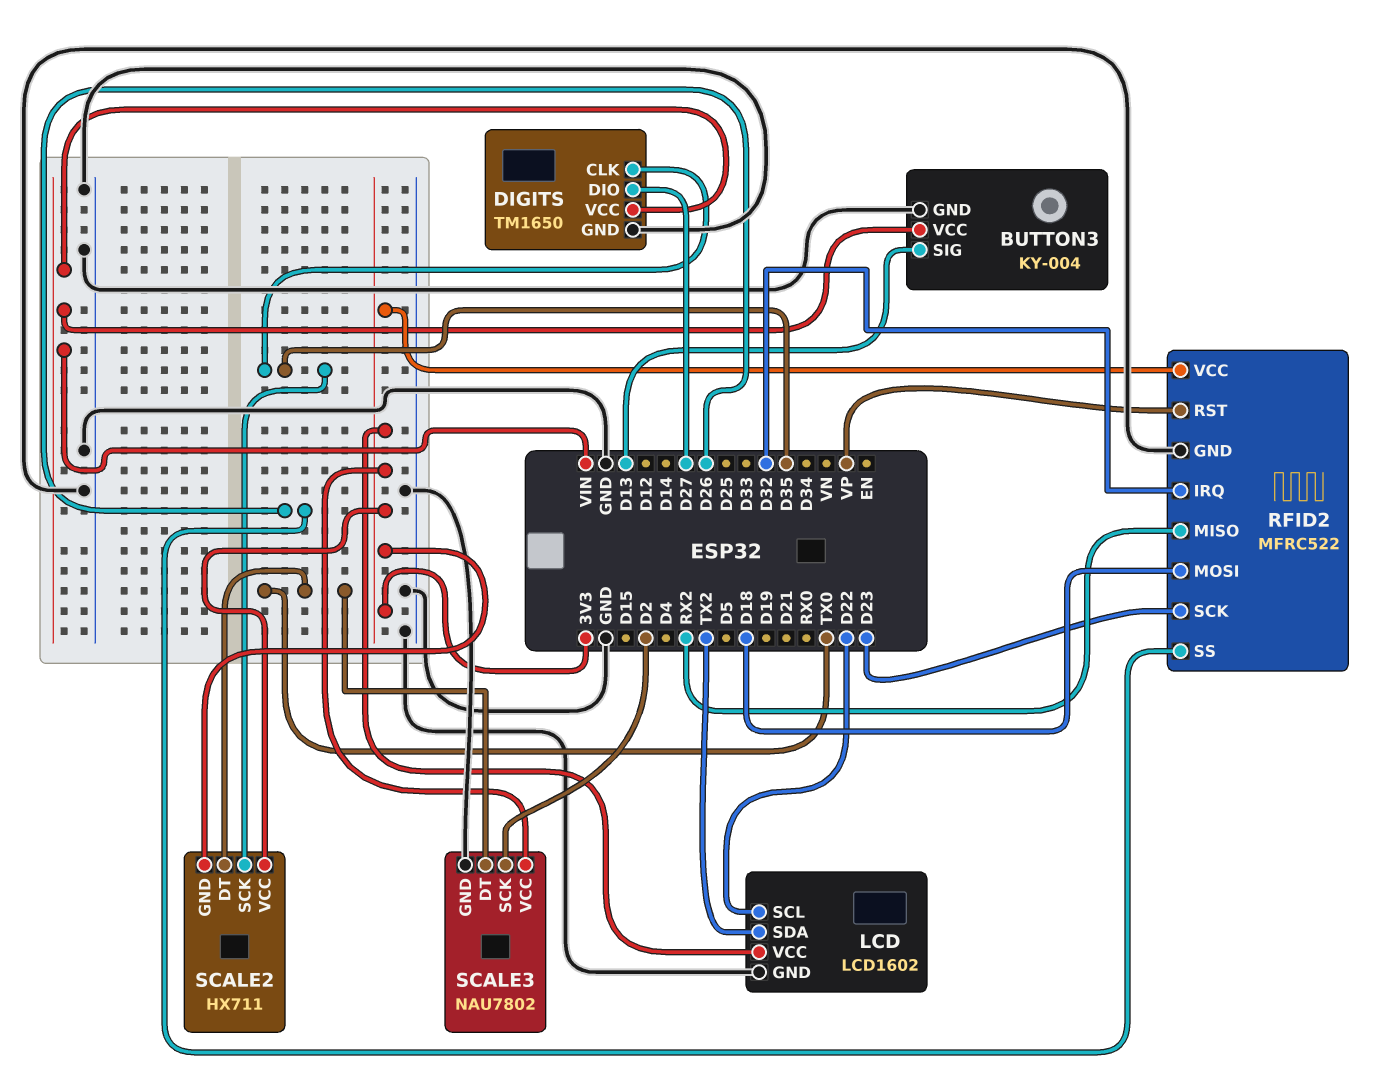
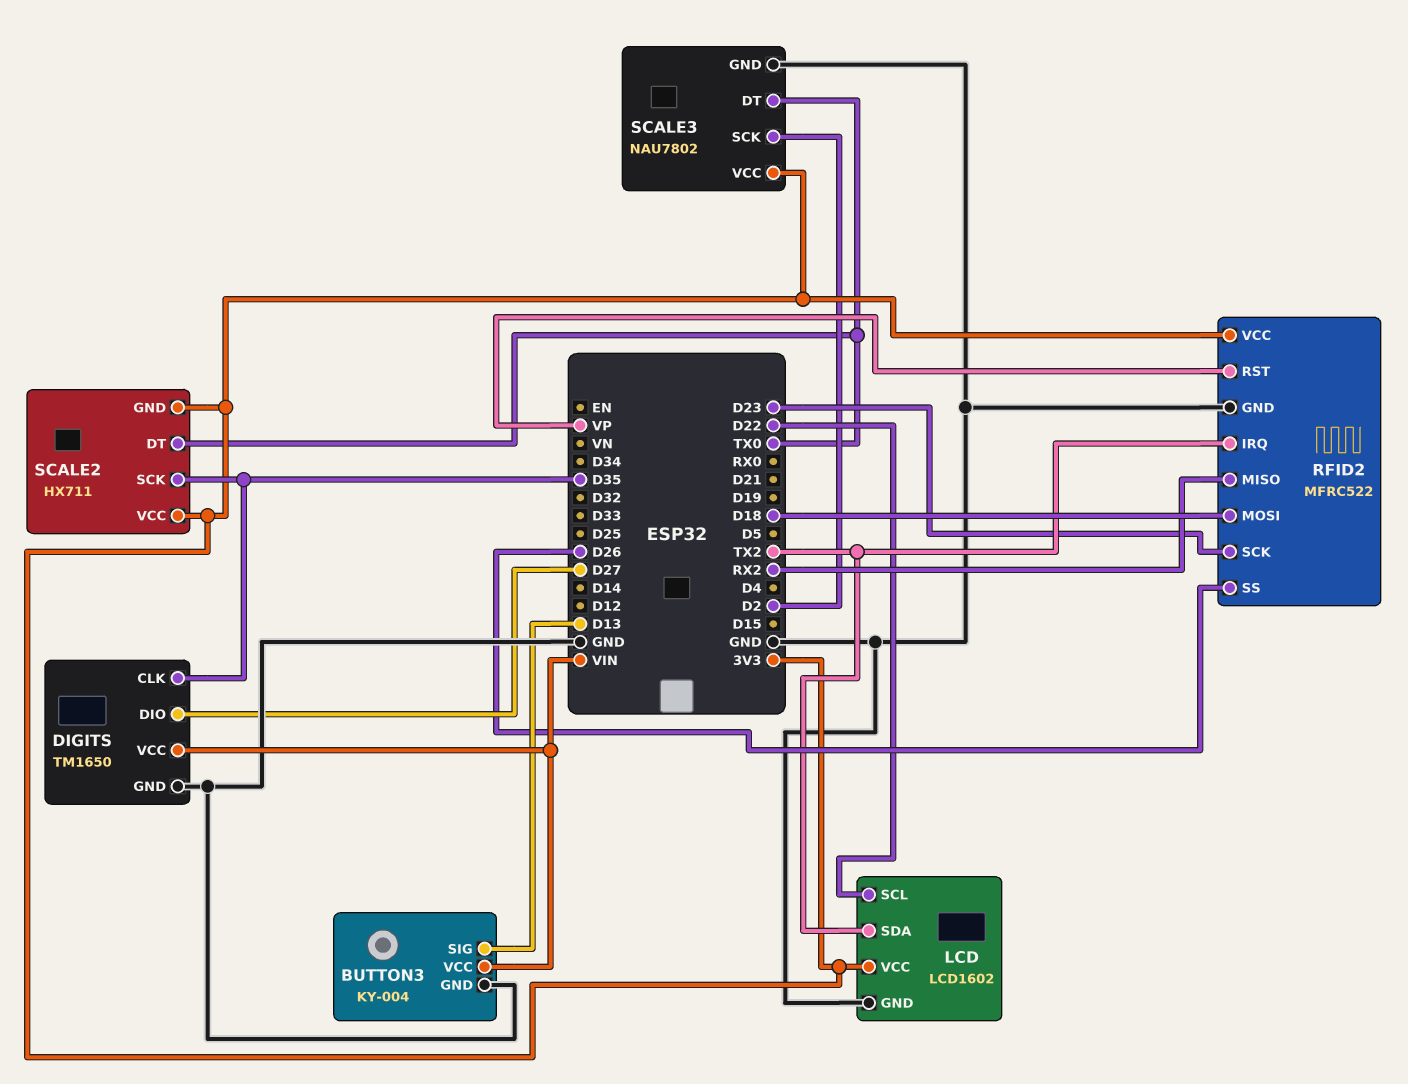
RFID2 pin IRQ: D32 -> TX2

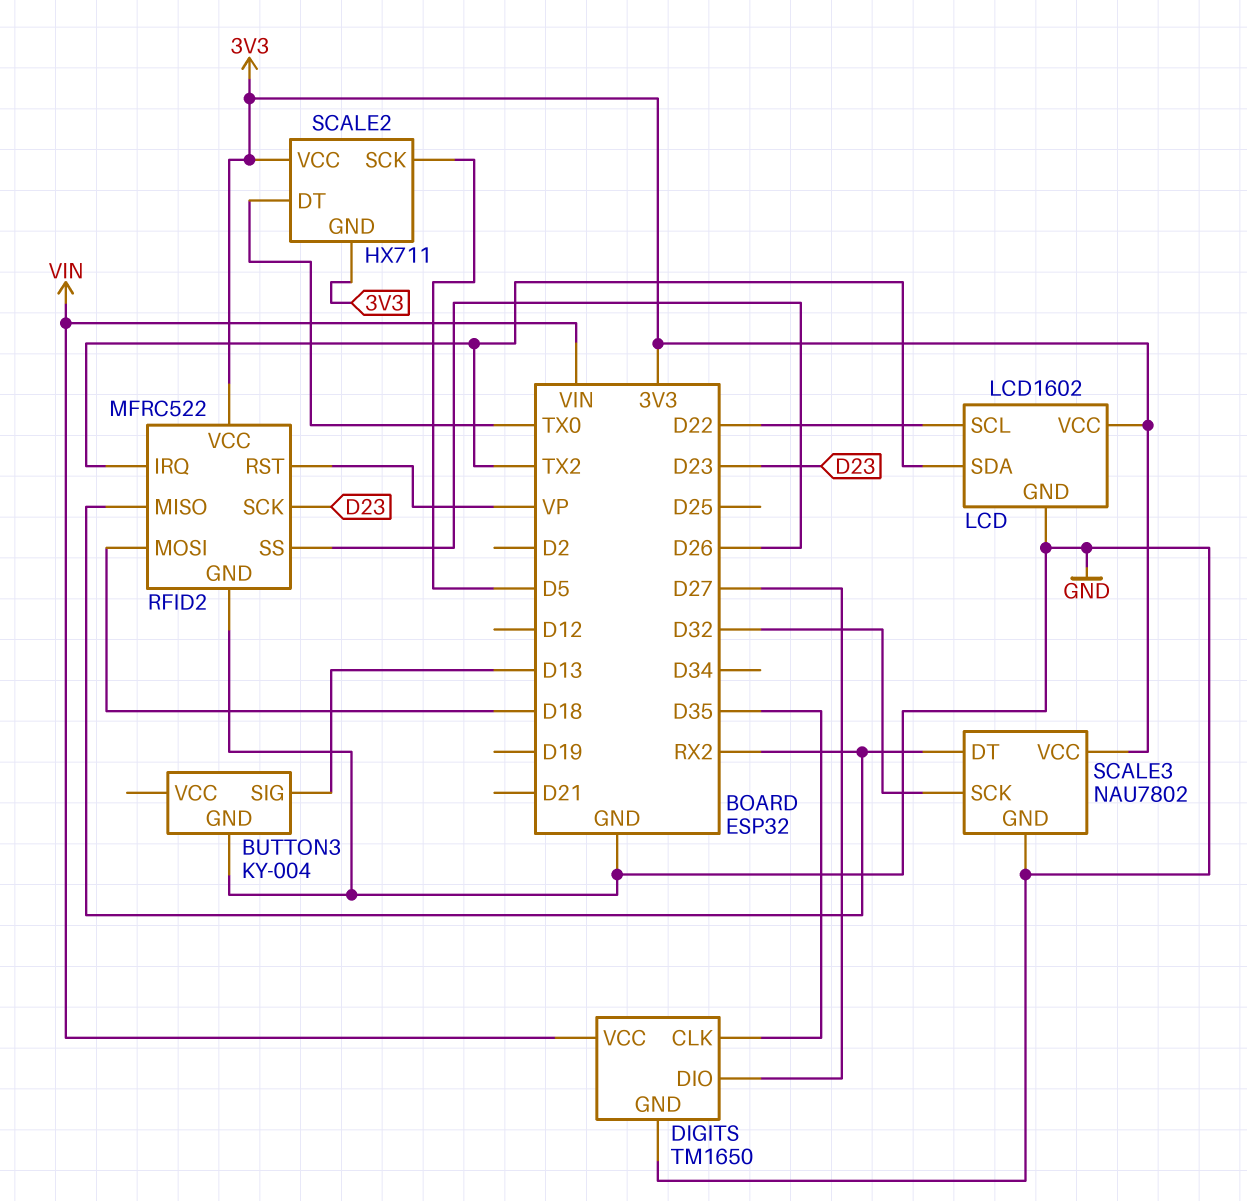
BUTTON3 pin VCC: VIN -> none
SCALE2 pin SCK: D35 -> D5
SCALE3 pin DT: TX0 -> RX2
SCALE3 pin SCK: D2 -> D32

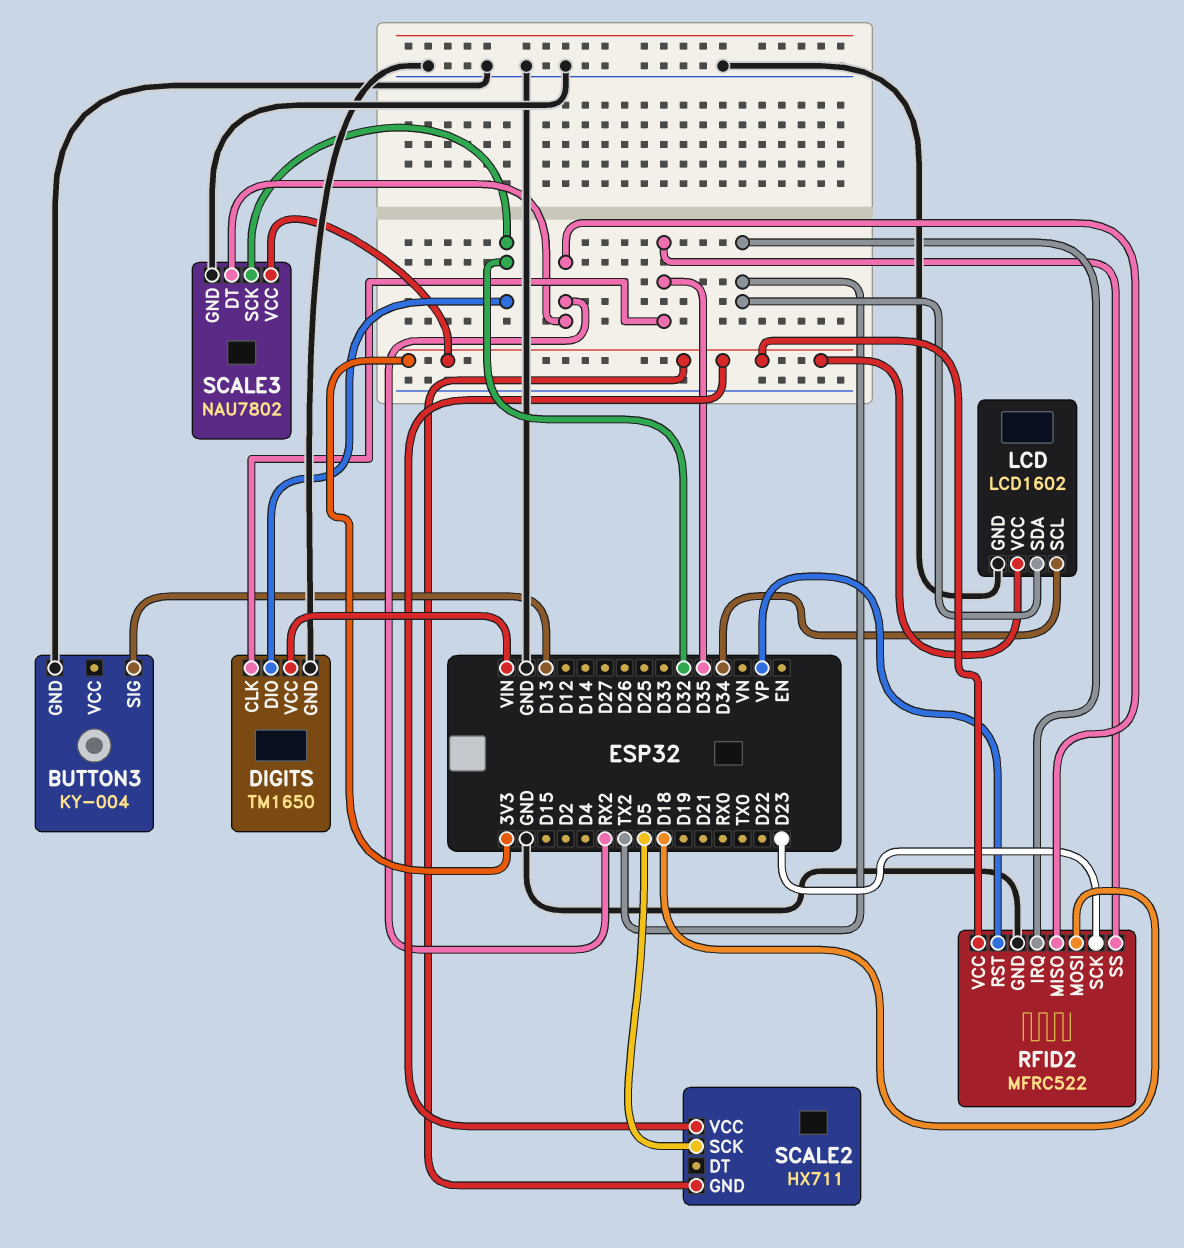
DIGITS pin DIO: D27 -> D32
LCD pin SCL: D22 -> D34
RFID2 pin SS: D26 -> D35
SCALE2 pin DT: TX0 -> none

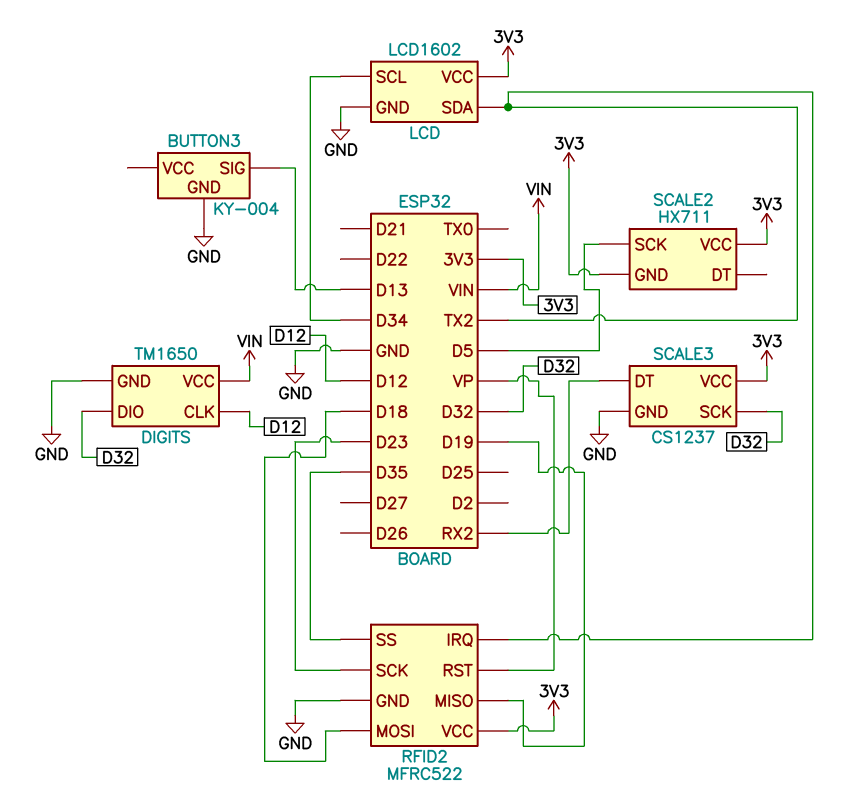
DIGITS pin CLK: D35 -> D12
RFID2 pin MISO: RX2 -> D19
SCALE3: NAU7802 -> CS1237

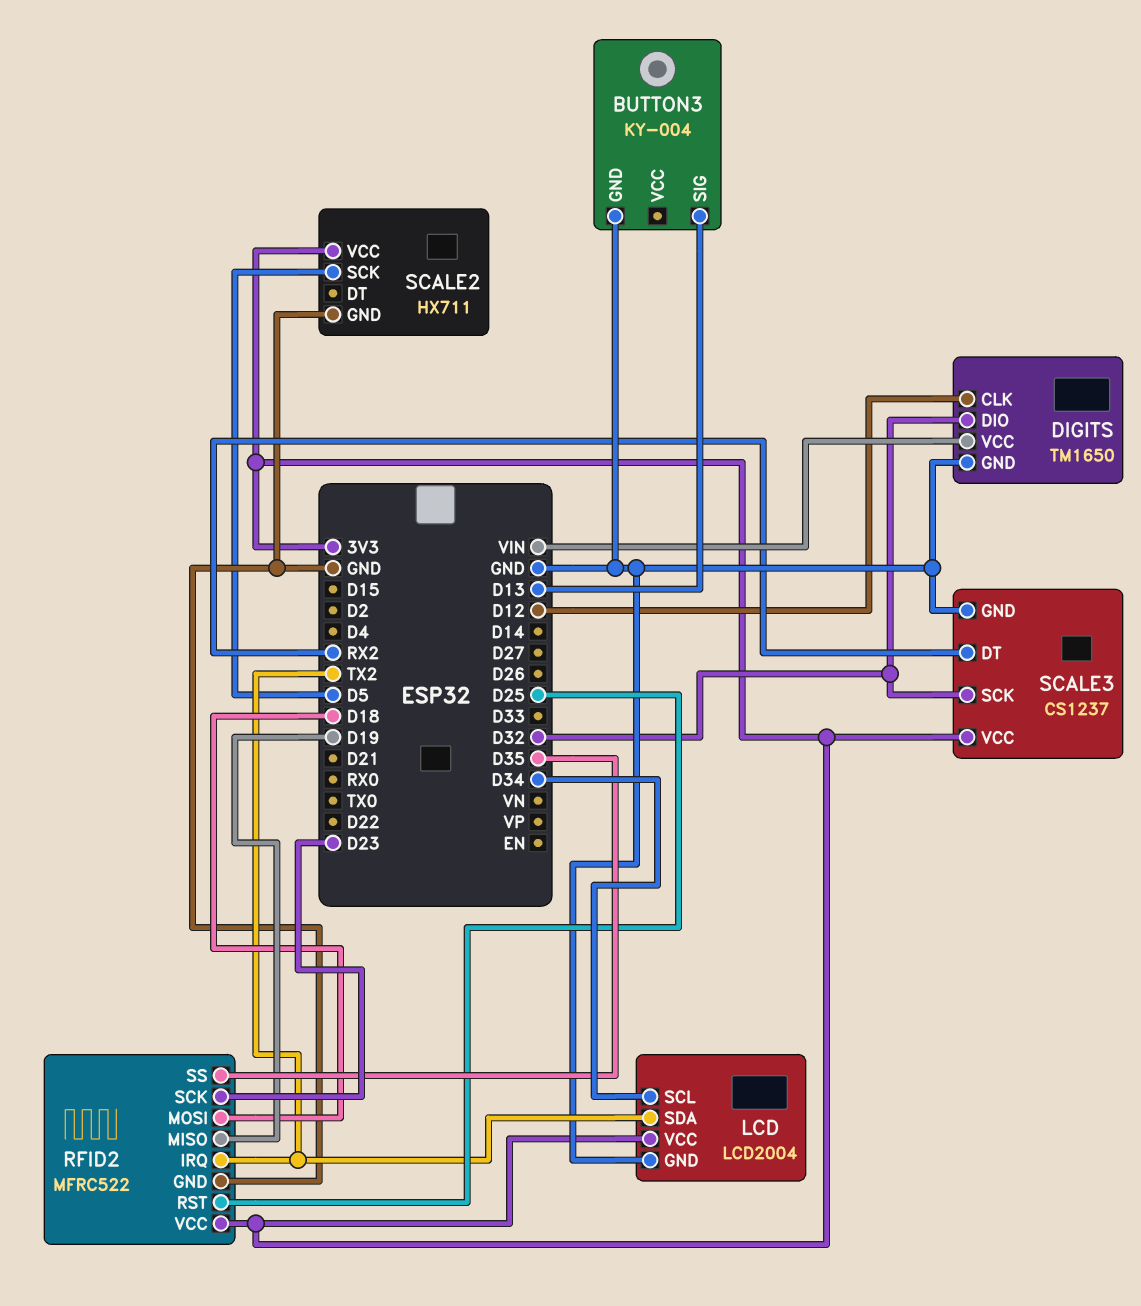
LCD: LCD1602 -> LCD2004
RFID2 pin RST: VP -> D25
SCALE2 pin GND: 3V3 -> GND

